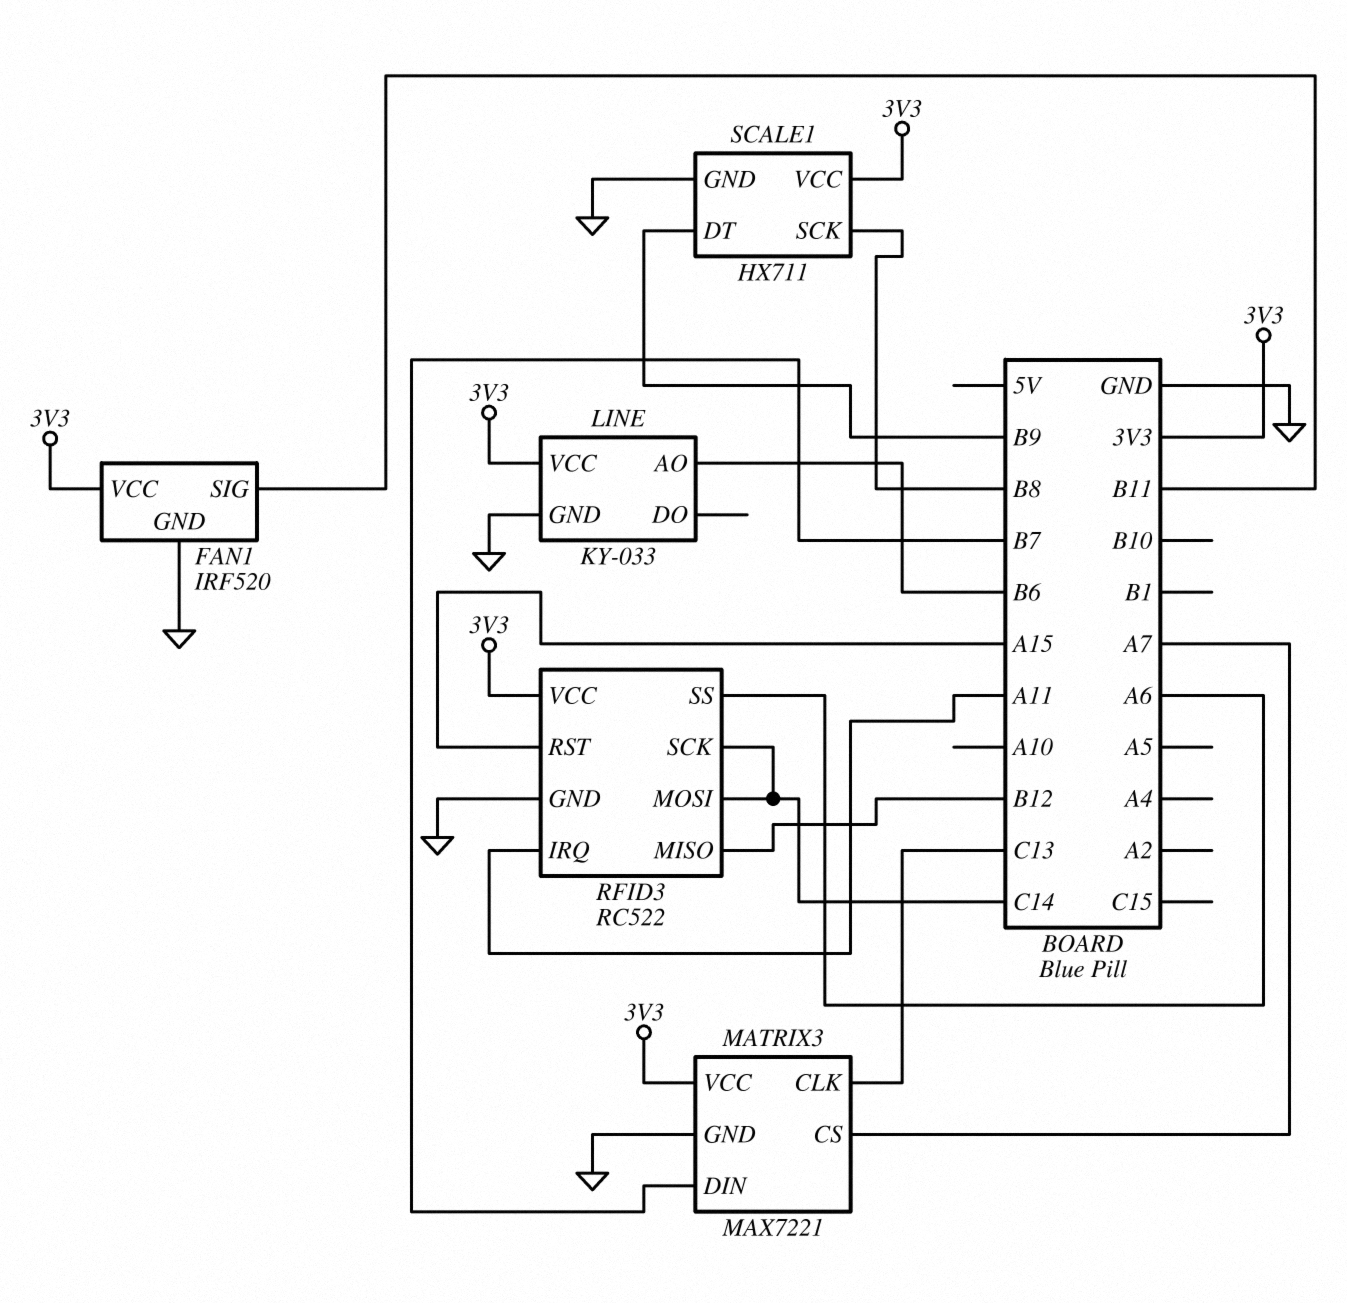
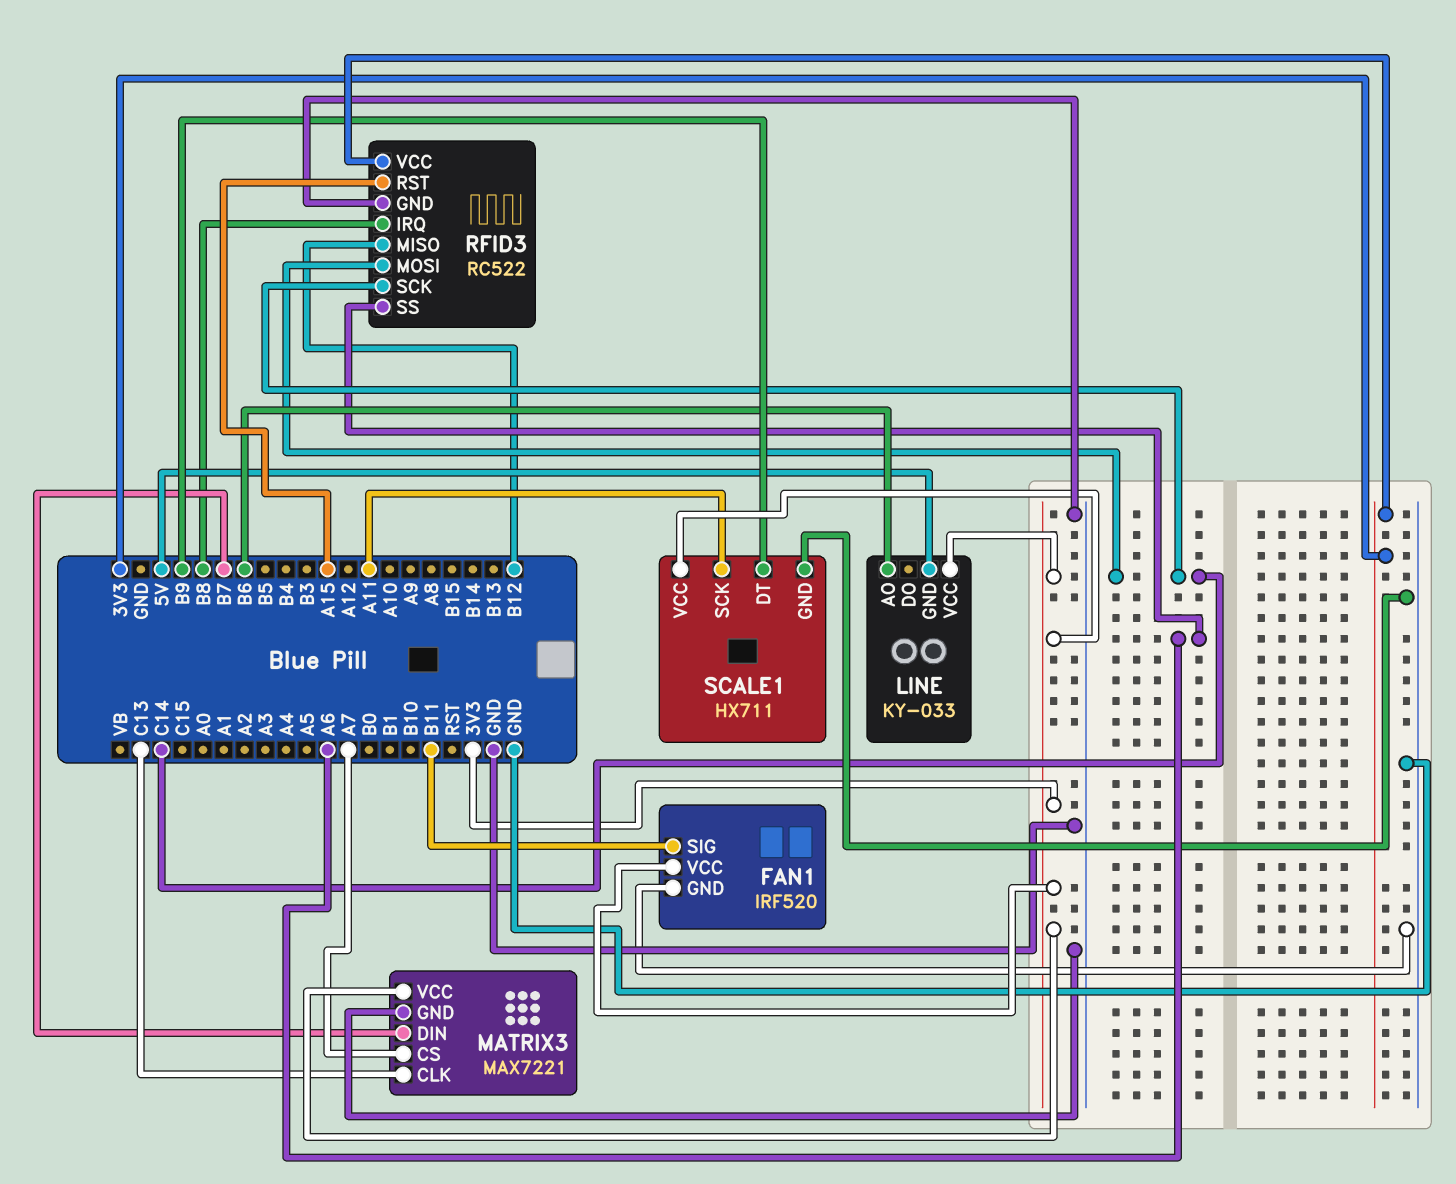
LINE pin GND: GND -> 5V
RFID3 pin IRQ: A11 -> B8
SCALE1 pin SCK: B8 -> A11

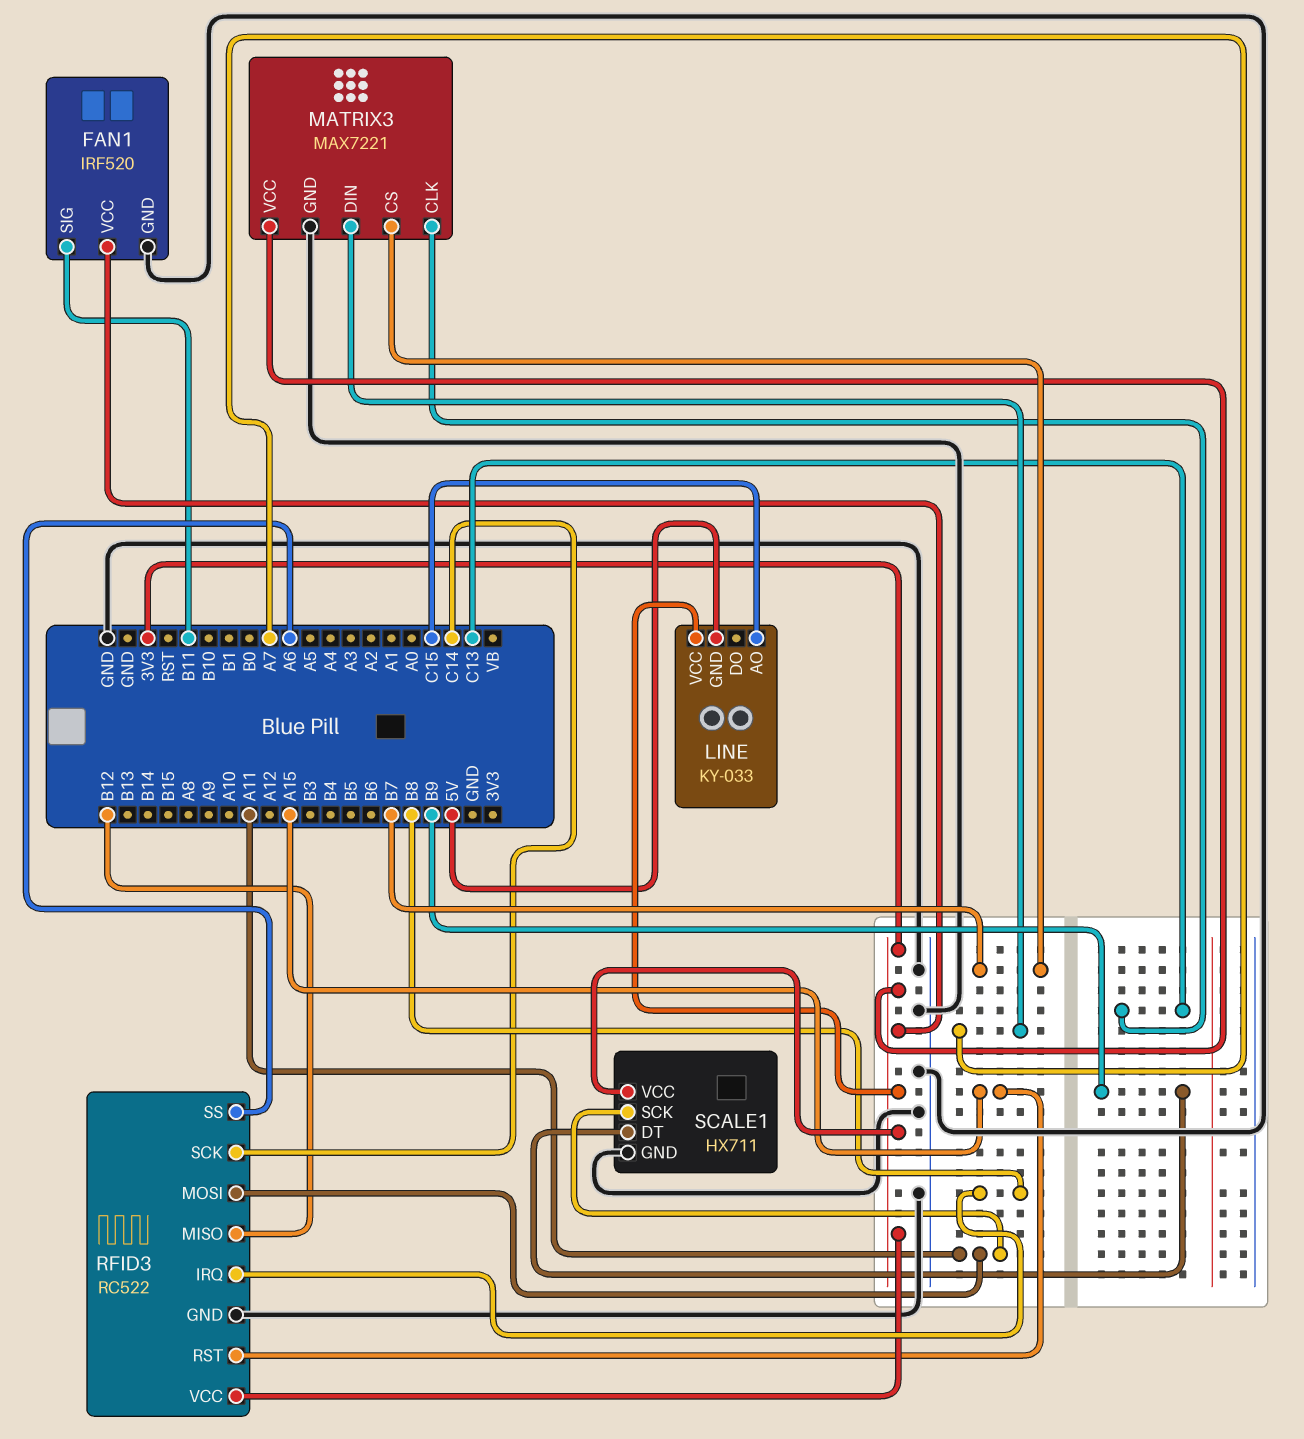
LINE pin AO: B6 -> C15
MATRIX3 pin CS: A7 -> B7
MATRIX3 pin DIN: B7 -> A7
RFID3 pin MOSI: C14 -> A11

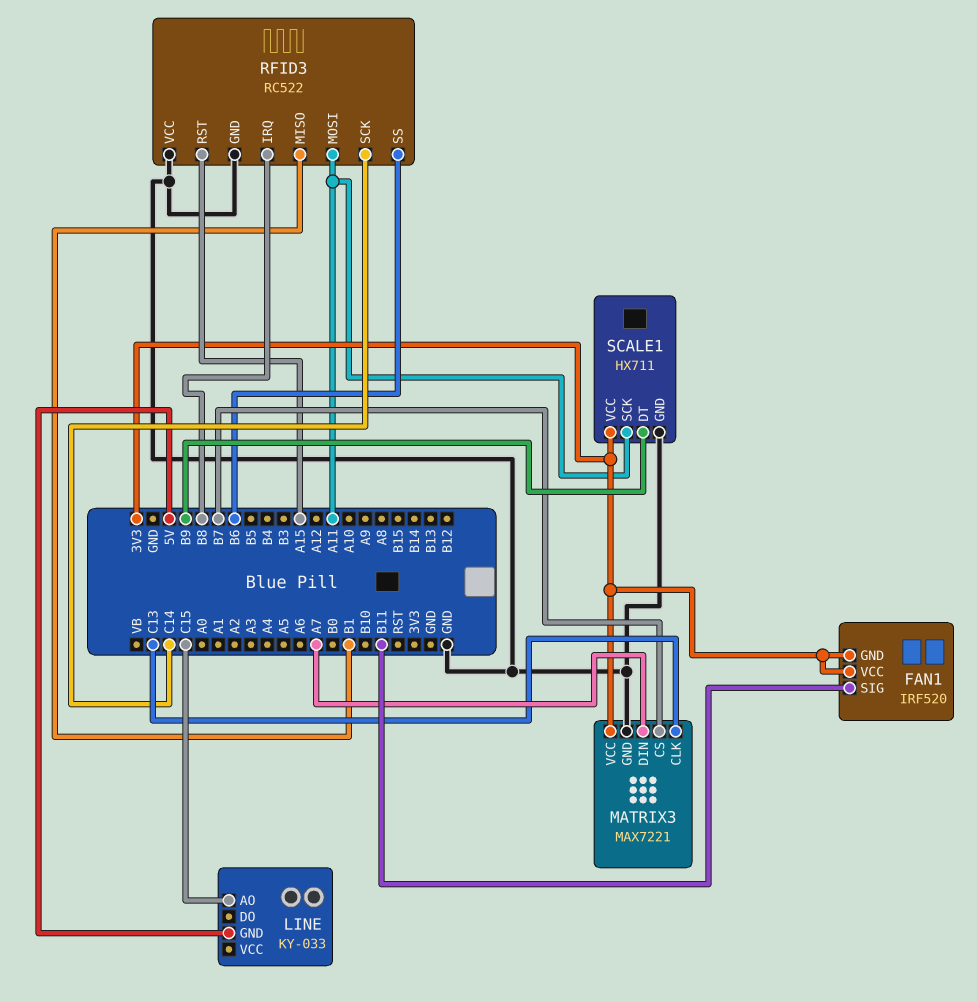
FAN1 pin GND: GND -> 3V3
LINE pin VCC: 3V3 -> none
RFID3 pin MISO: B12 -> B1
RFID3 pin SS: A6 -> B6
RFID3 pin VCC: 3V3 -> GND

